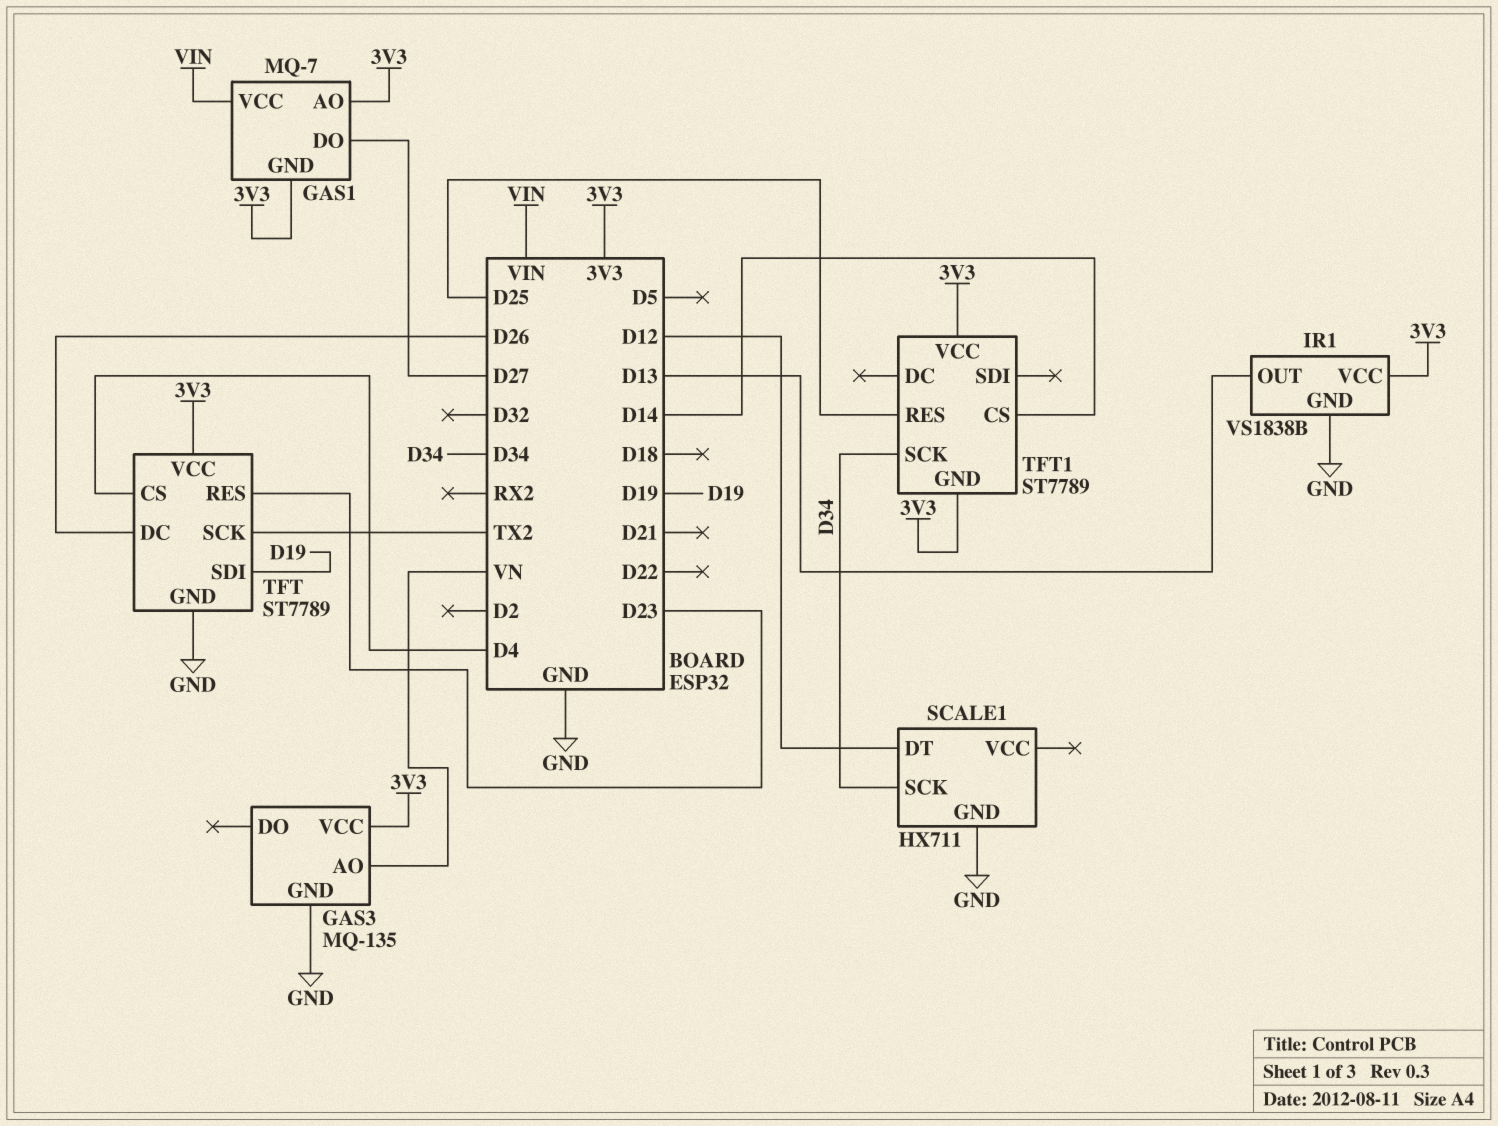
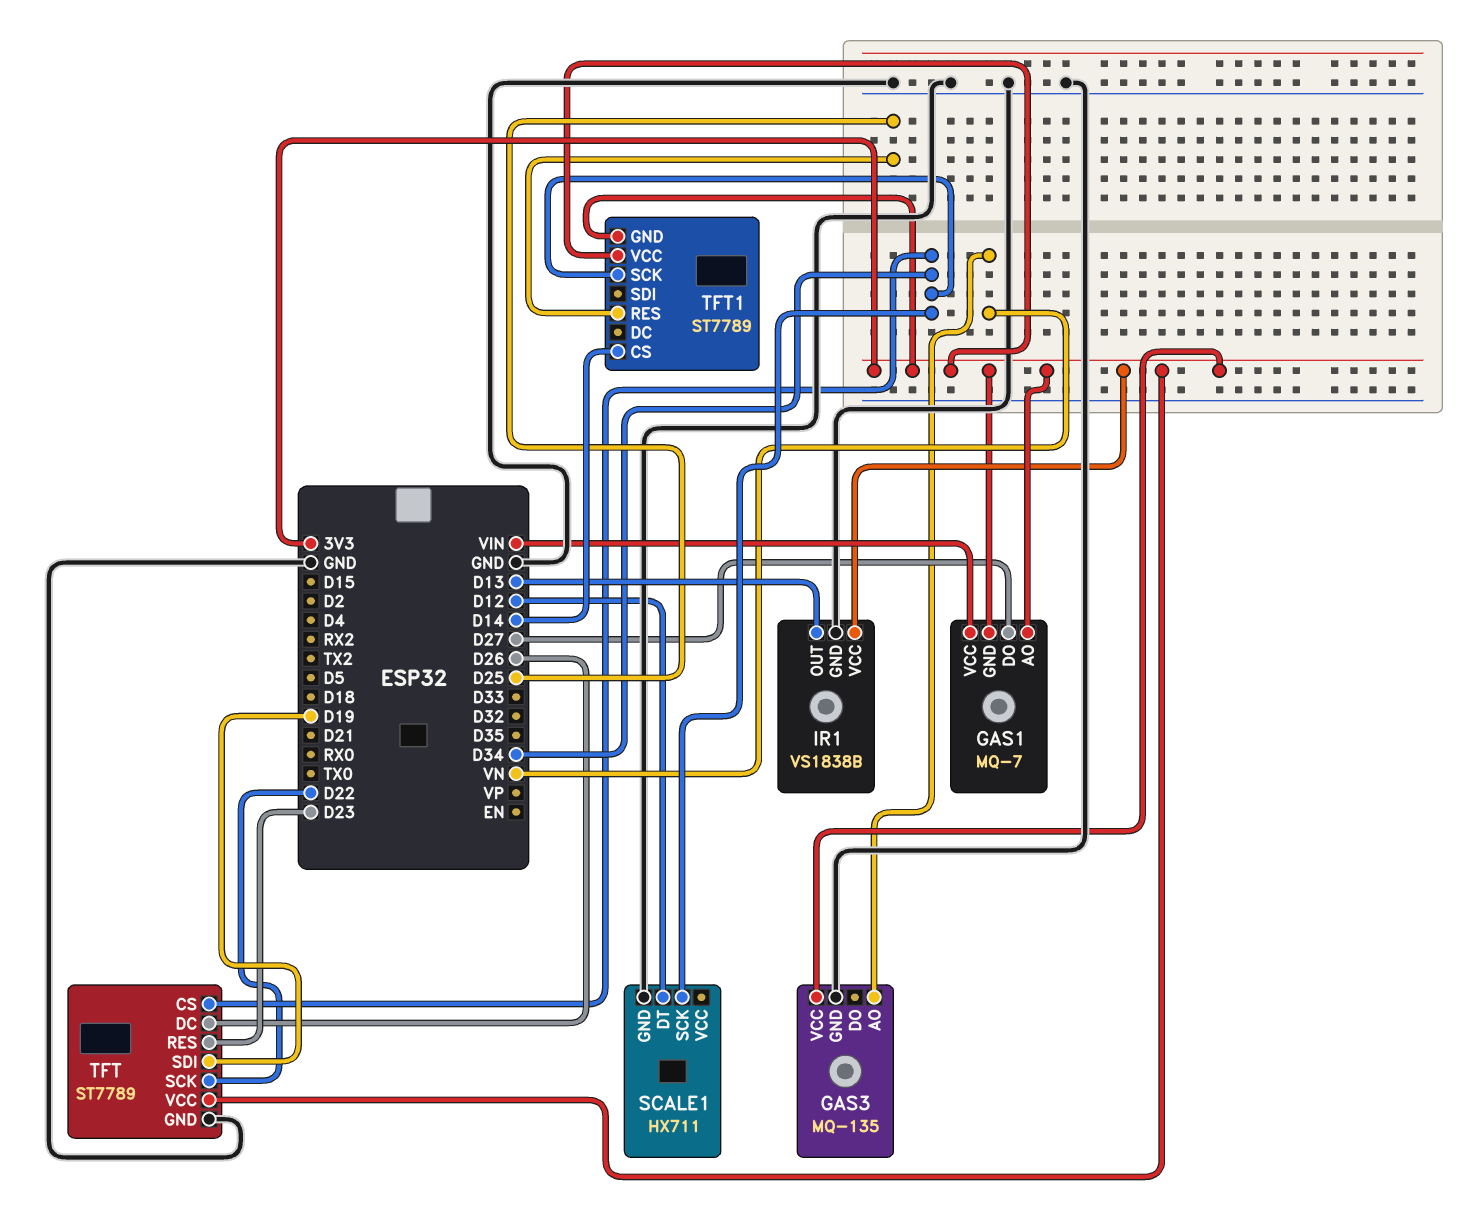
TFT pin CS: D4 -> D34
TFT pin SCK: TX2 -> D22

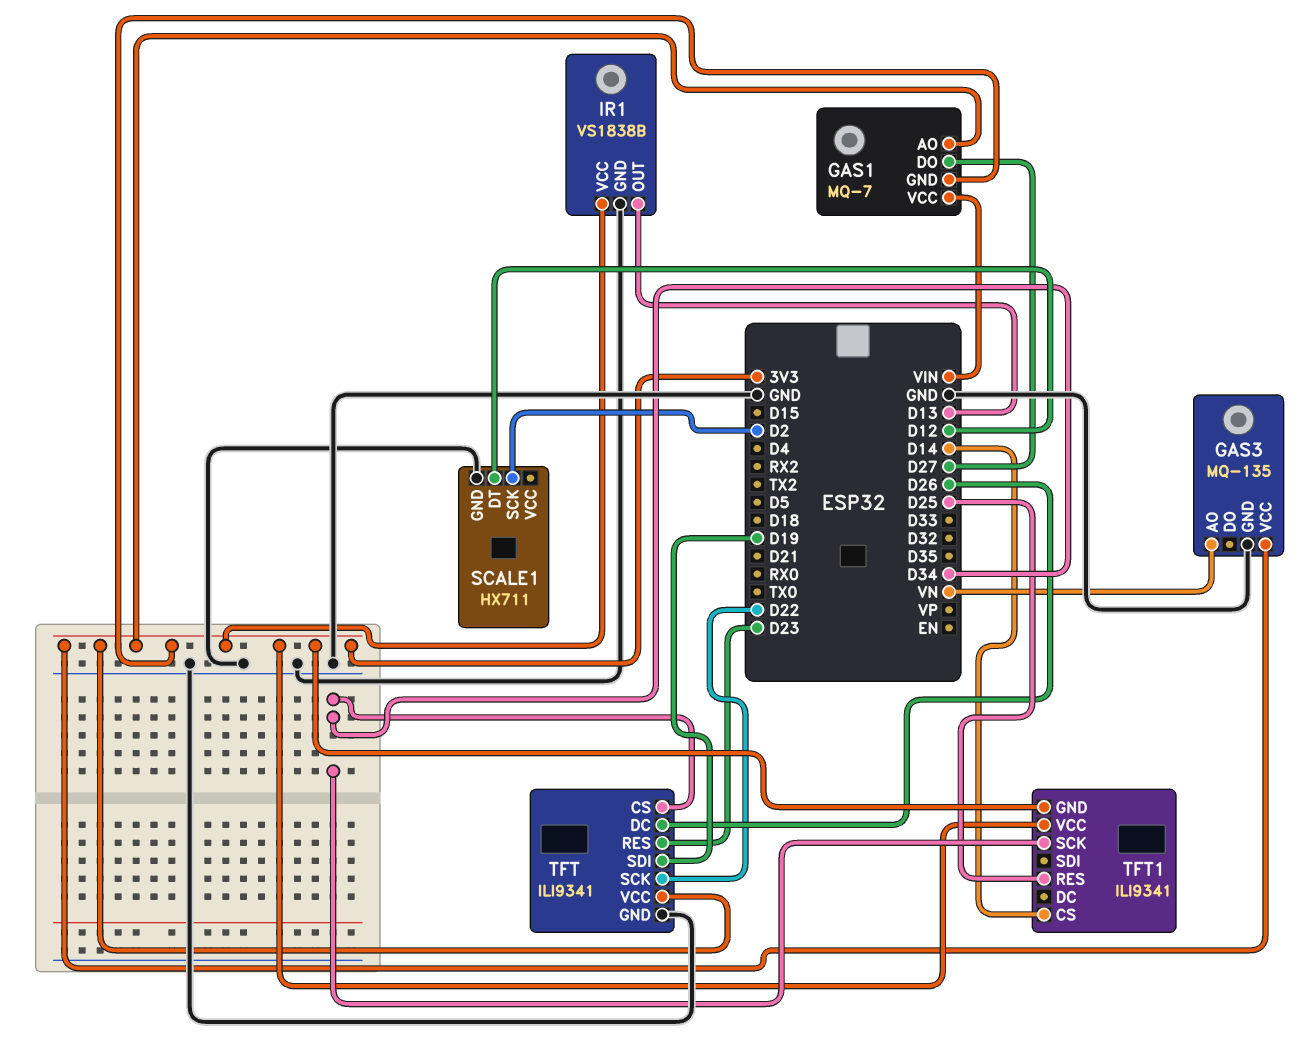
SCALE1 pin SCK: D34 -> D2
TFT: ST7789 -> ILI9341
TFT1: ST7789 -> ILI9341

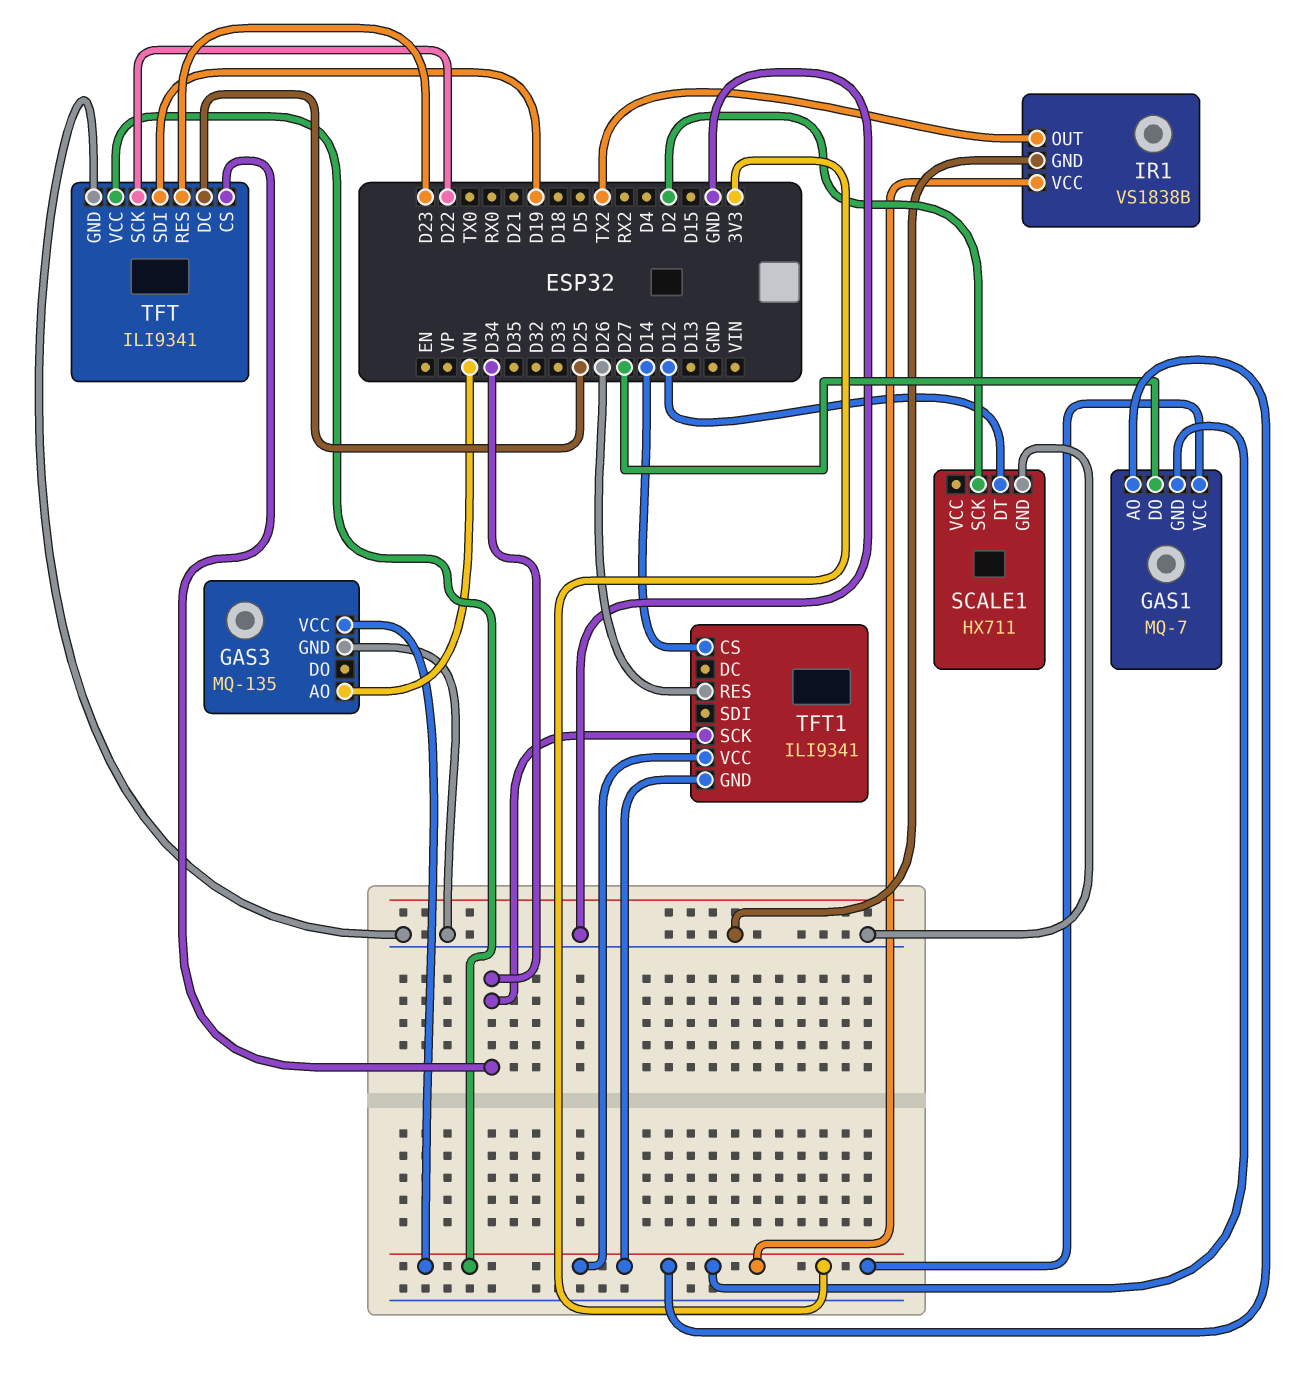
GAS1 pin VCC: VIN -> 3V3
IR1 pin OUT: D13 -> TX2
TFT pin DC: D26 -> D25
TFT1 pin RES: D25 -> D26

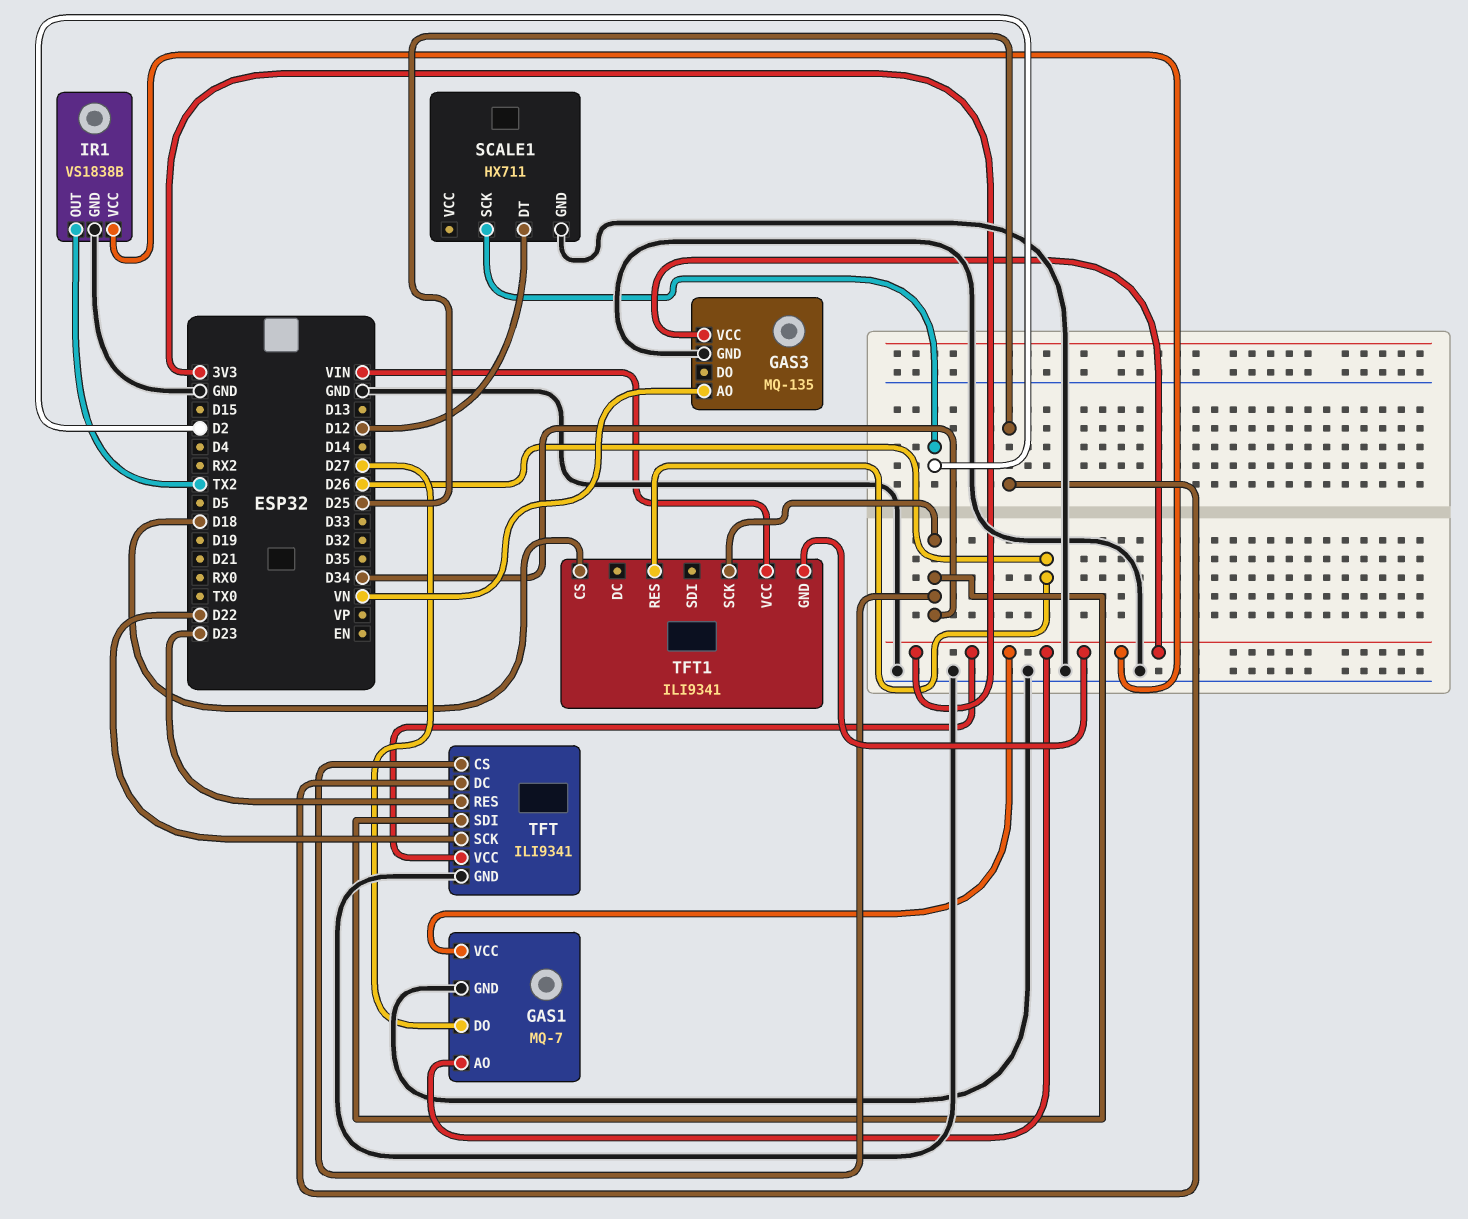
GAS1 pin GND: 3V3 -> GND
TFT pin SDI: D19 -> D34
TFT1 pin CS: D14 -> D18
TFT1 pin VCC: 3V3 -> VIN

